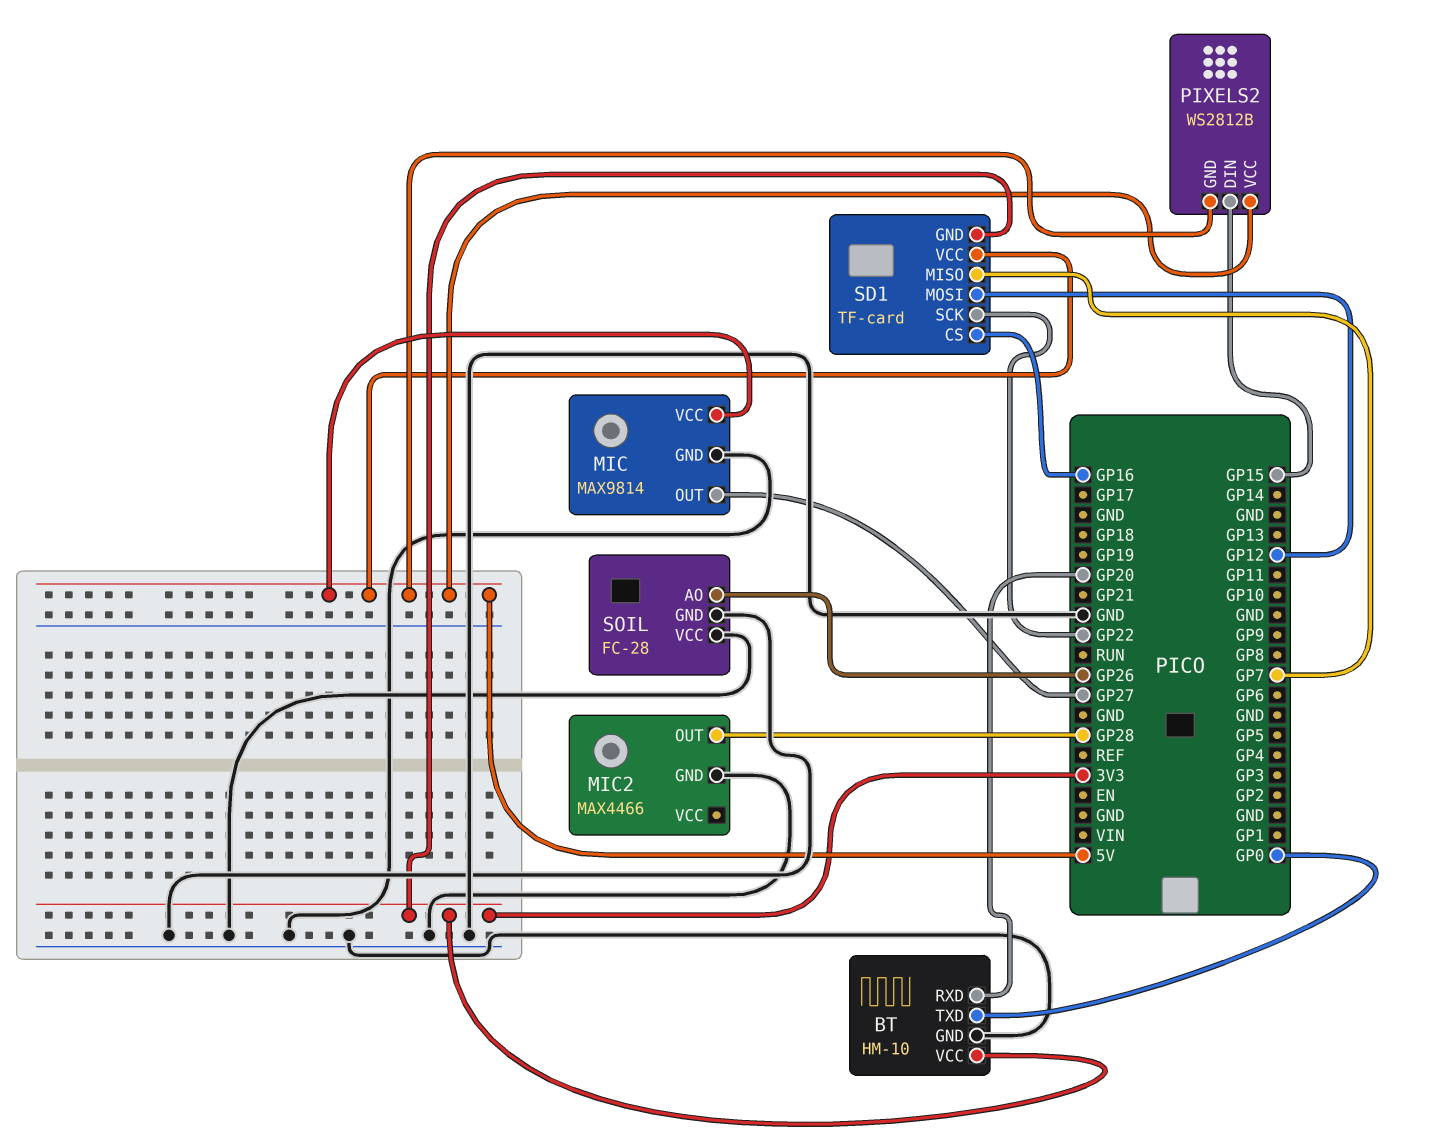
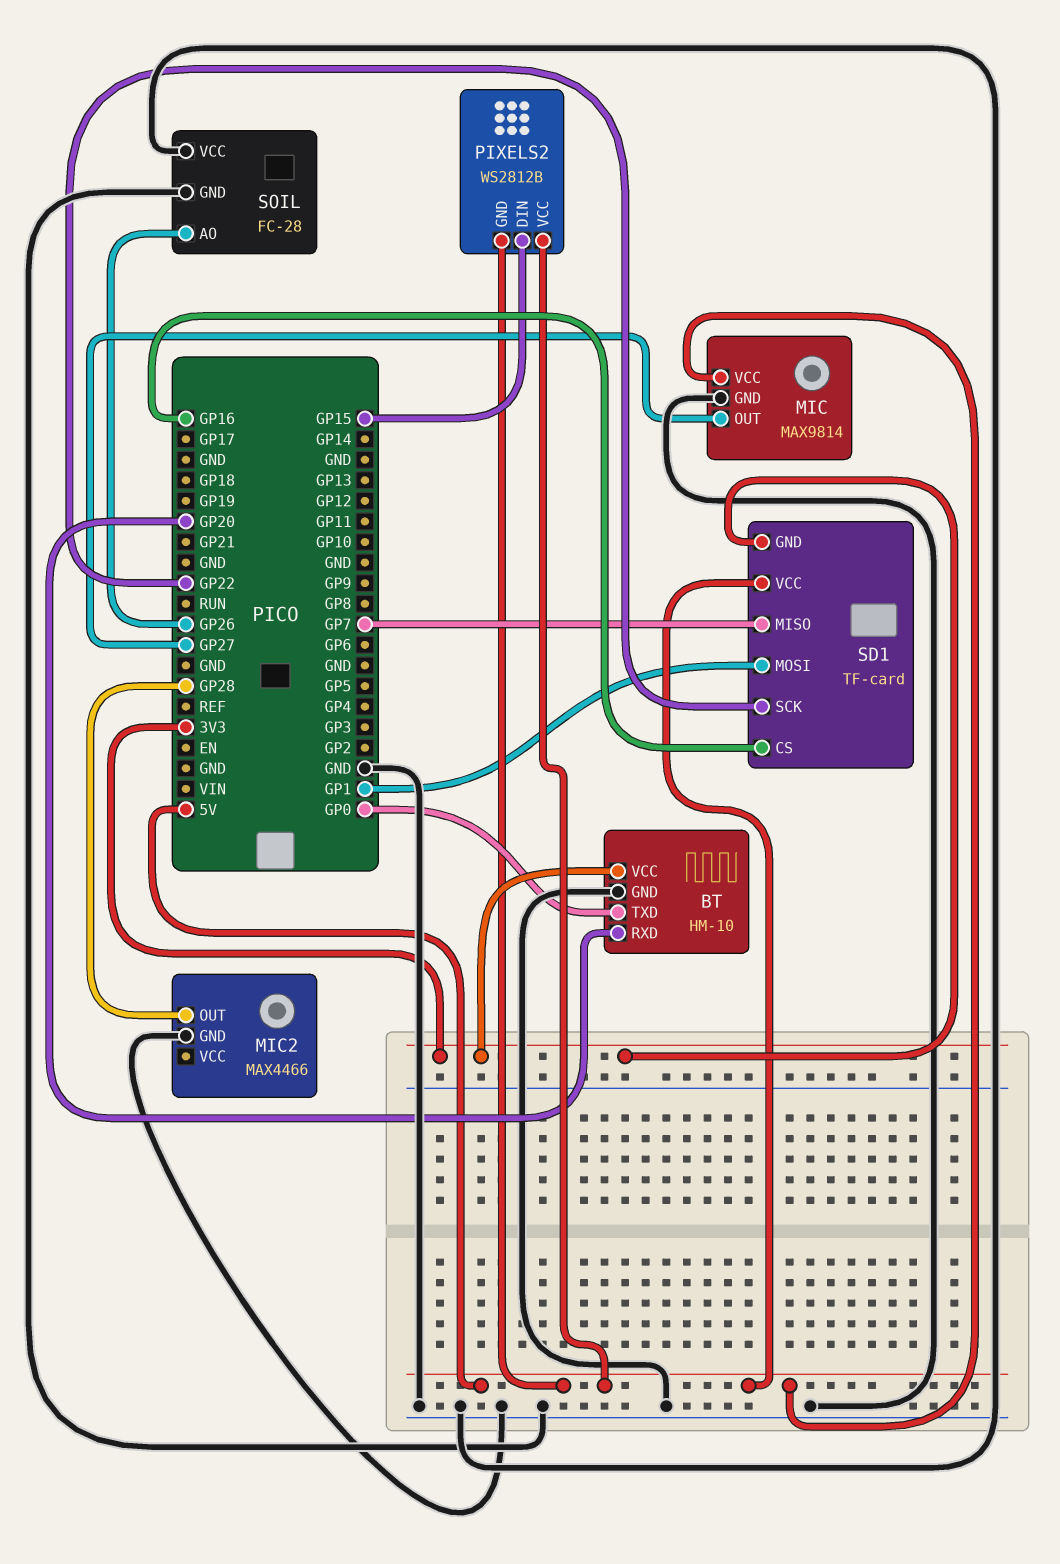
SD1 pin MOSI: GP12 -> GP1

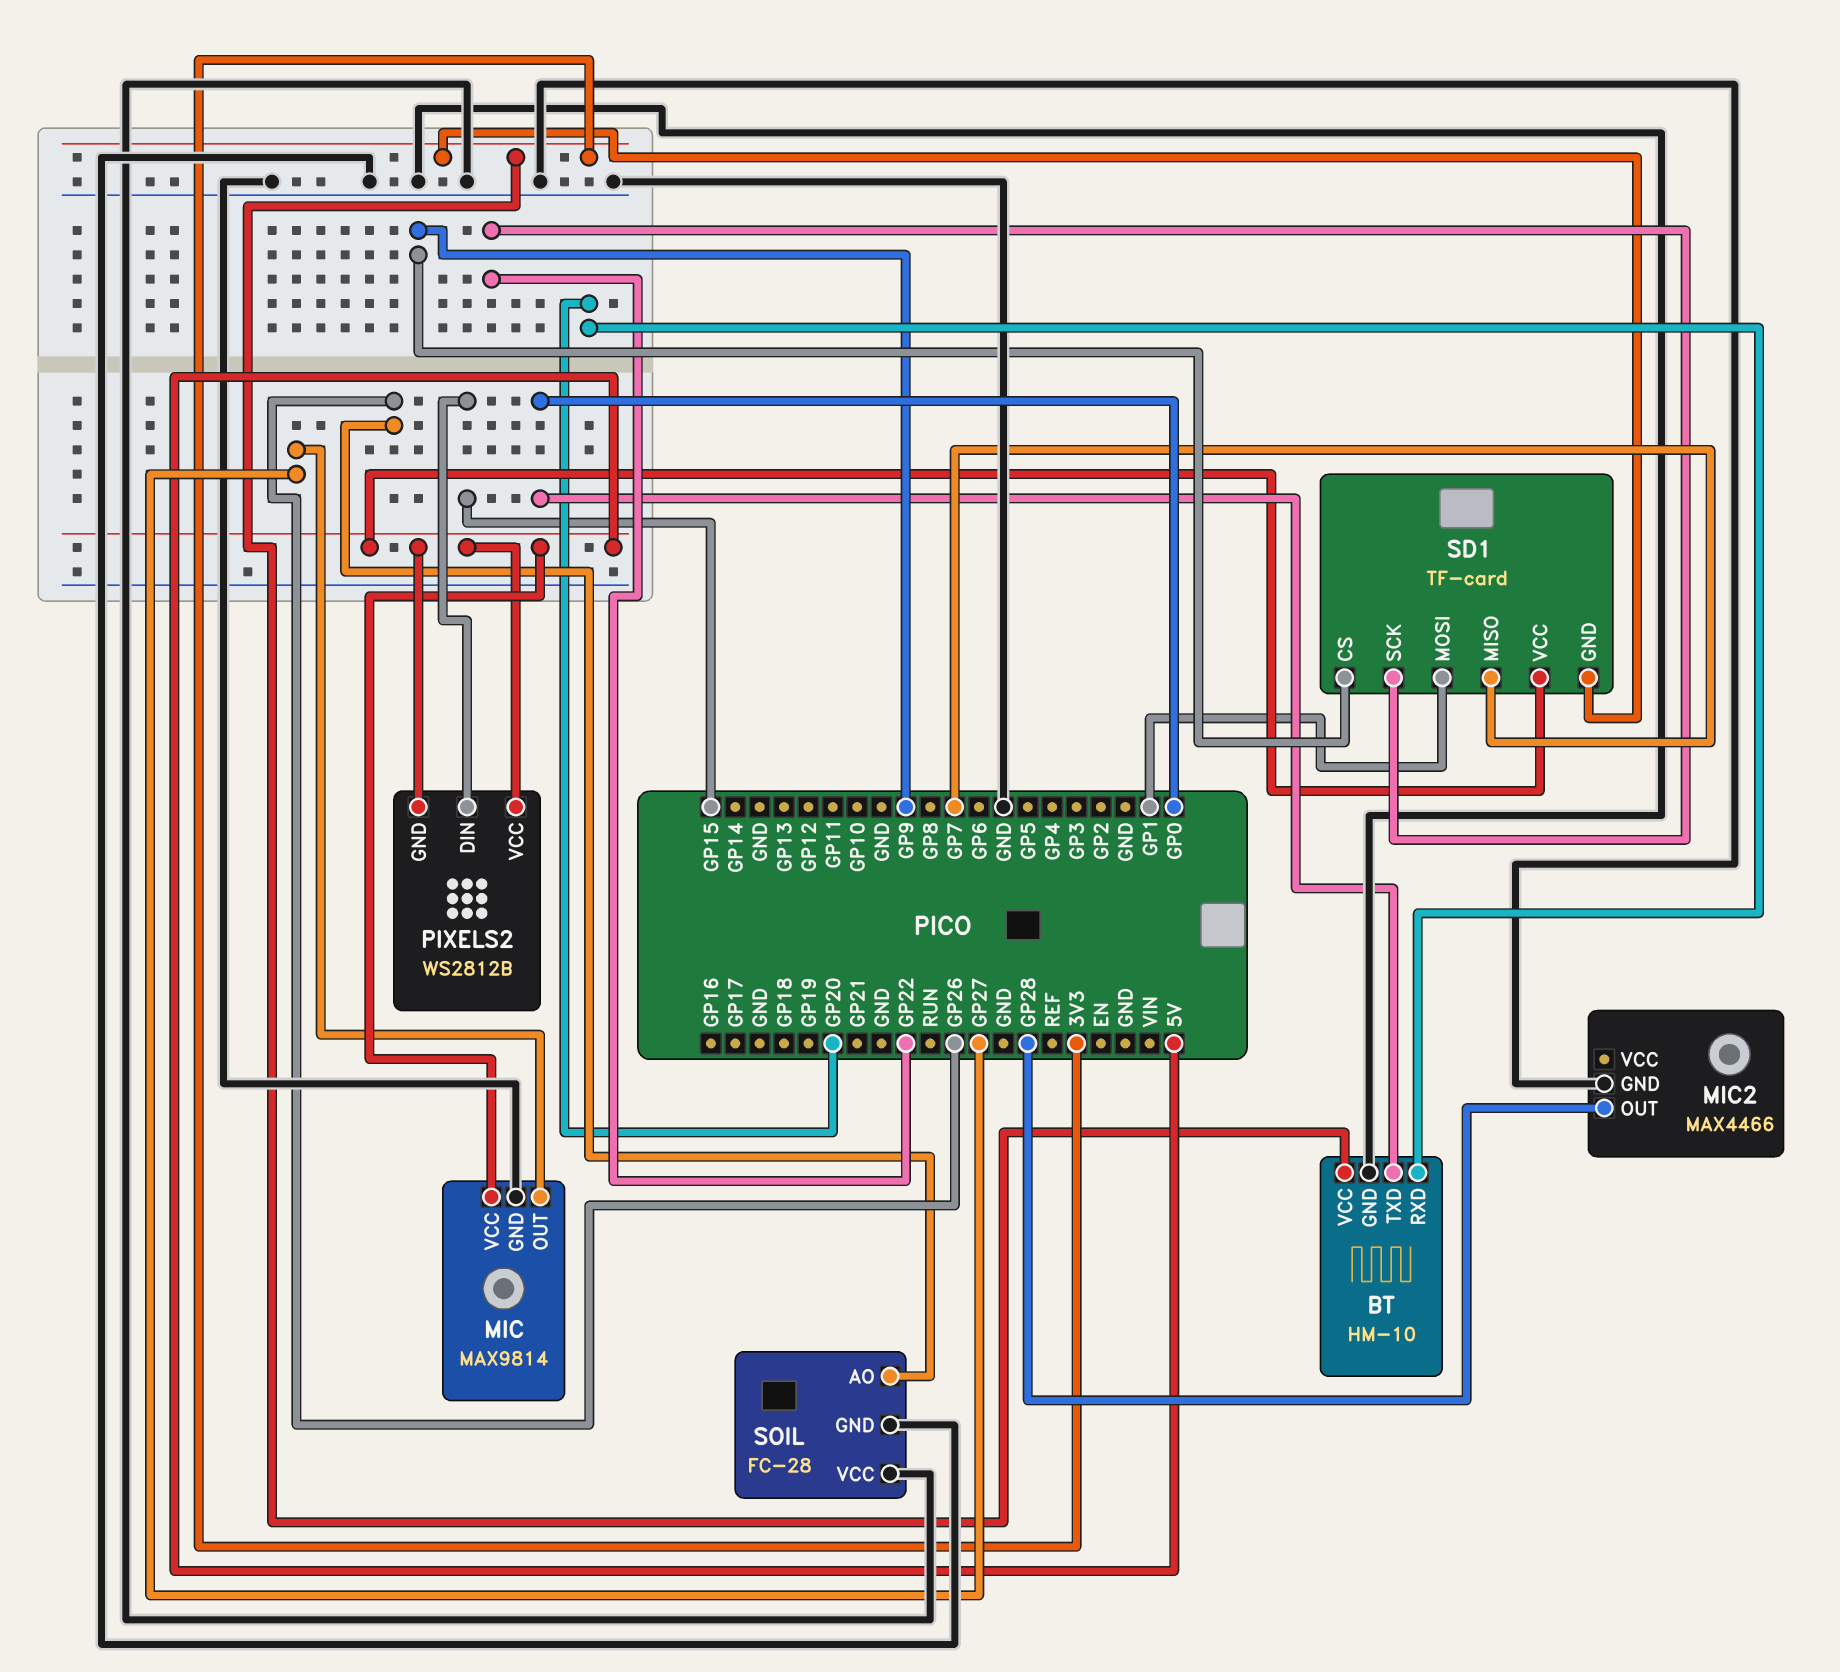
SD1 pin CS: GP16 -> GP9

